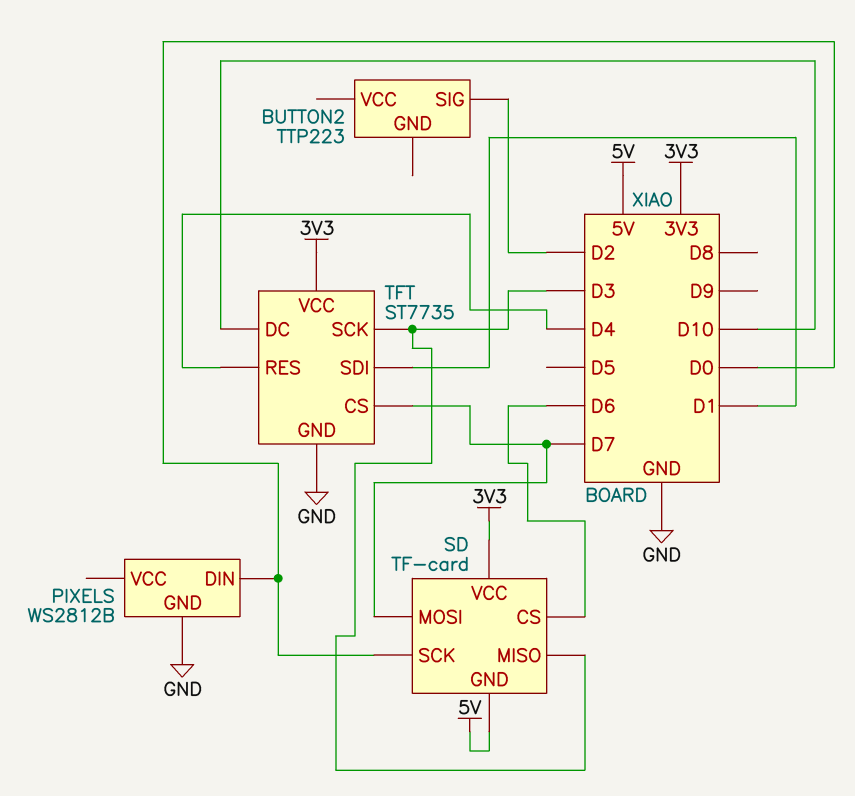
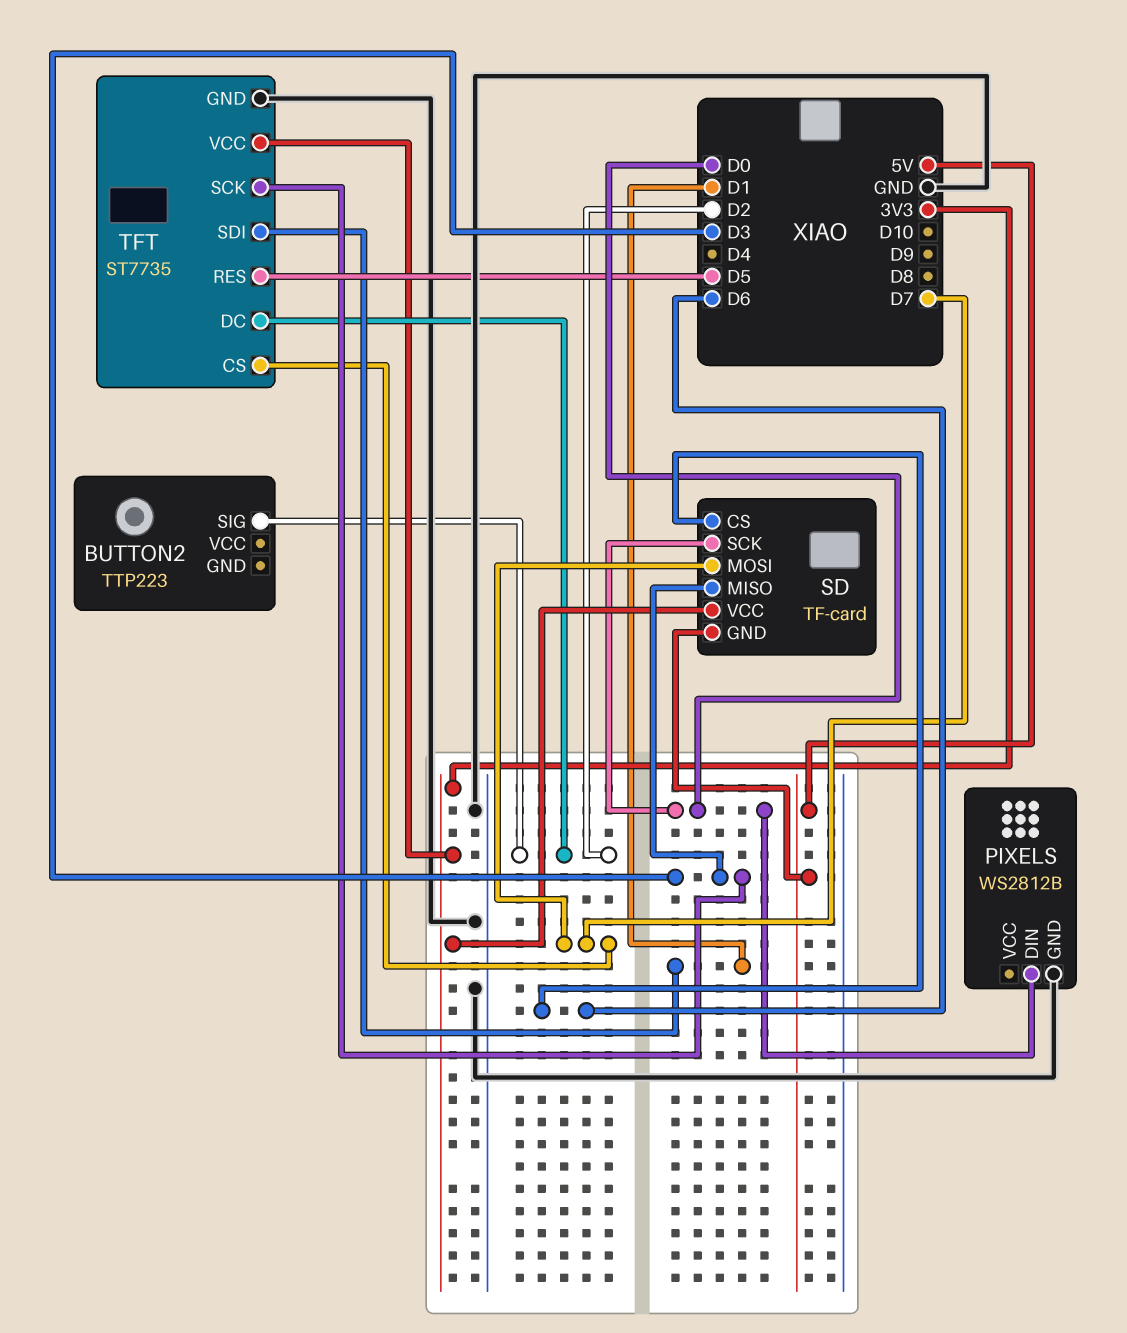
TFT pin DC: D10 -> D2
TFT pin RES: D4 -> D5

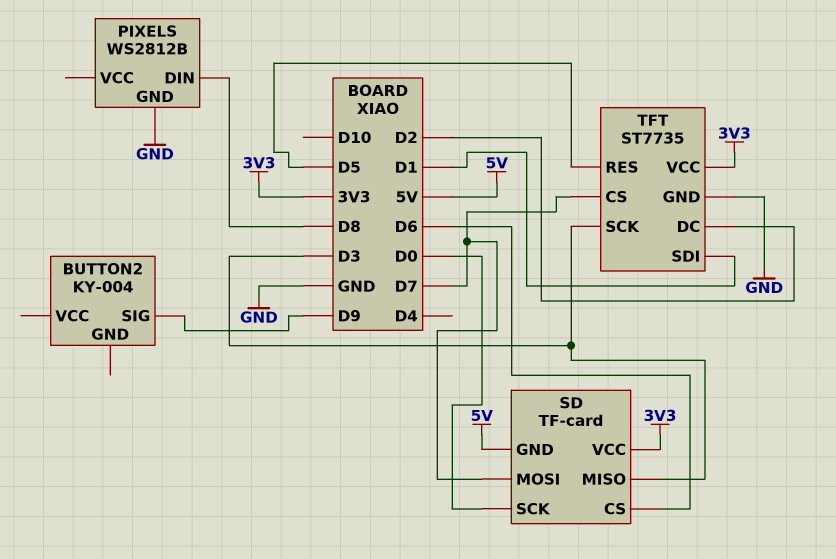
BUTTON2: TTP223 -> KY-004
BUTTON2 pin SIG: D2 -> D9
PIXELS pin DIN: D0 -> D8

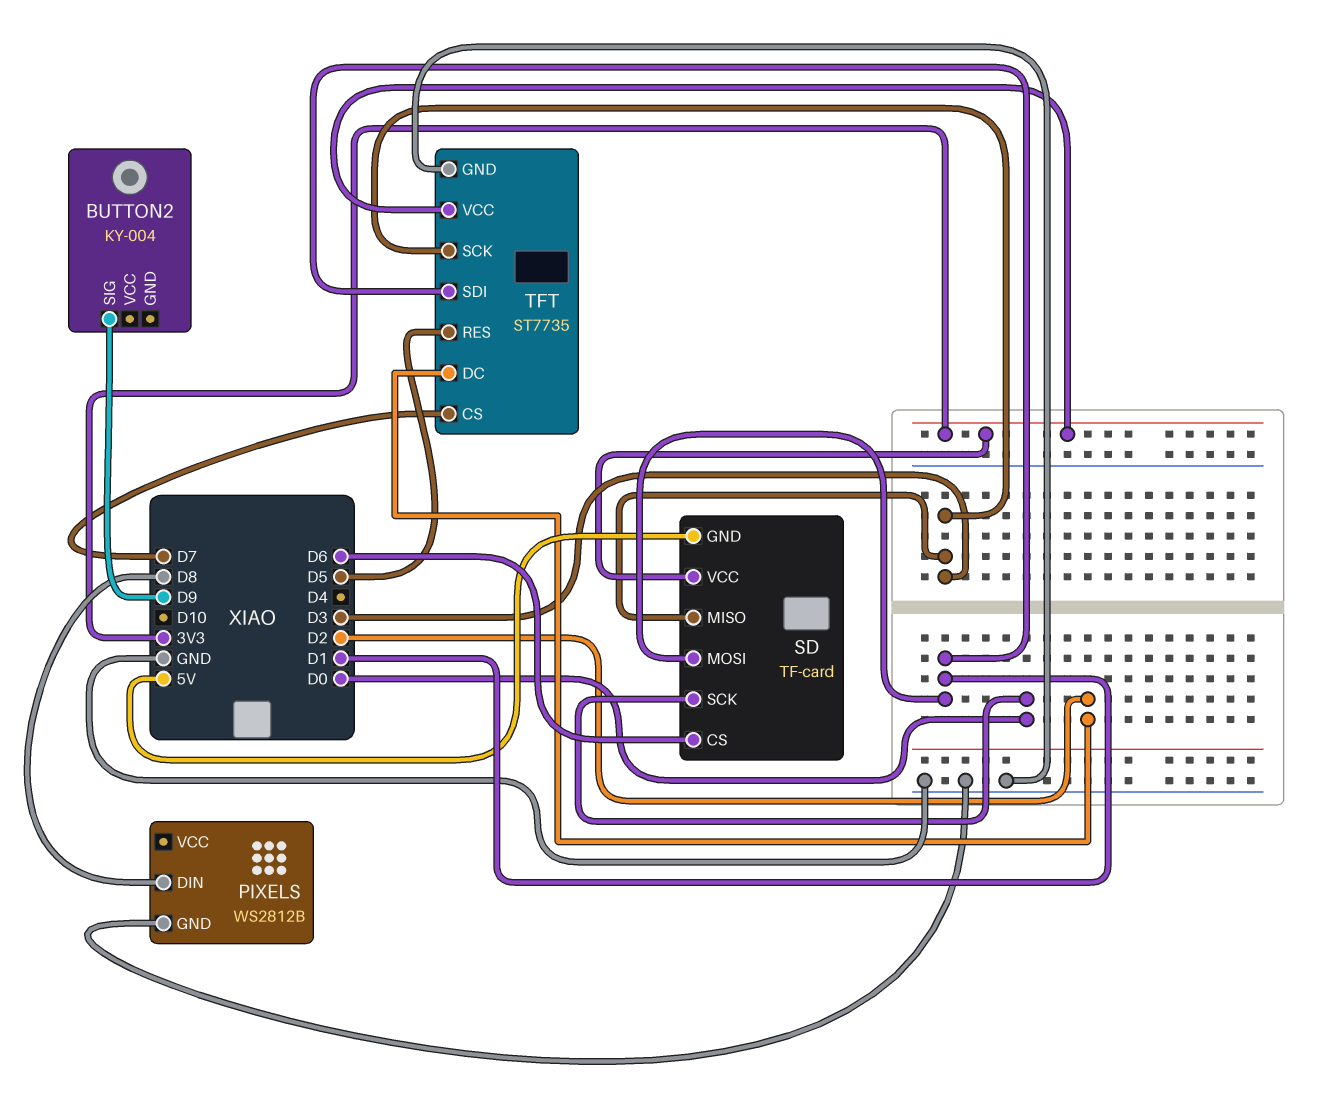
SD pin MOSI: D7 -> D1

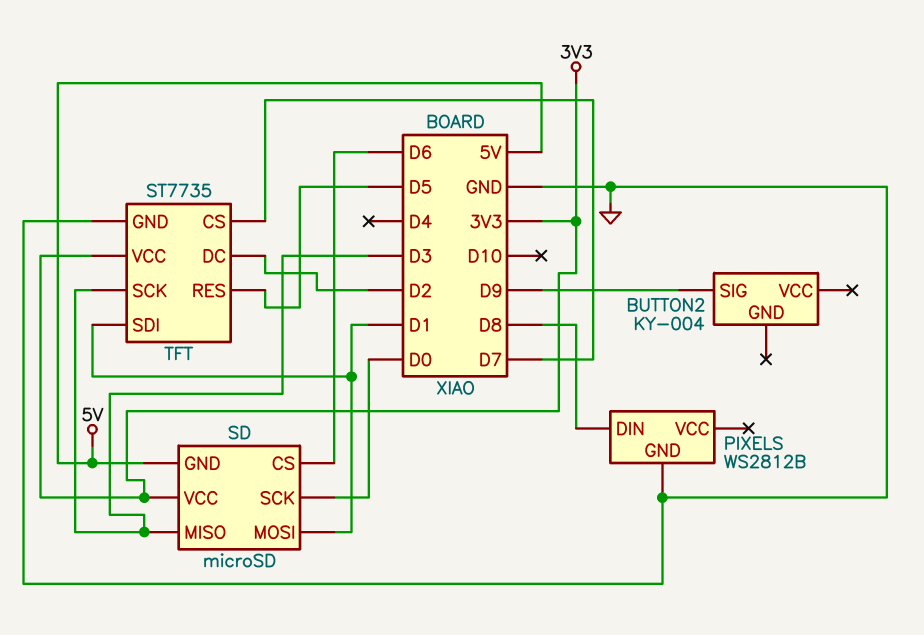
SD: TF-card -> microSD

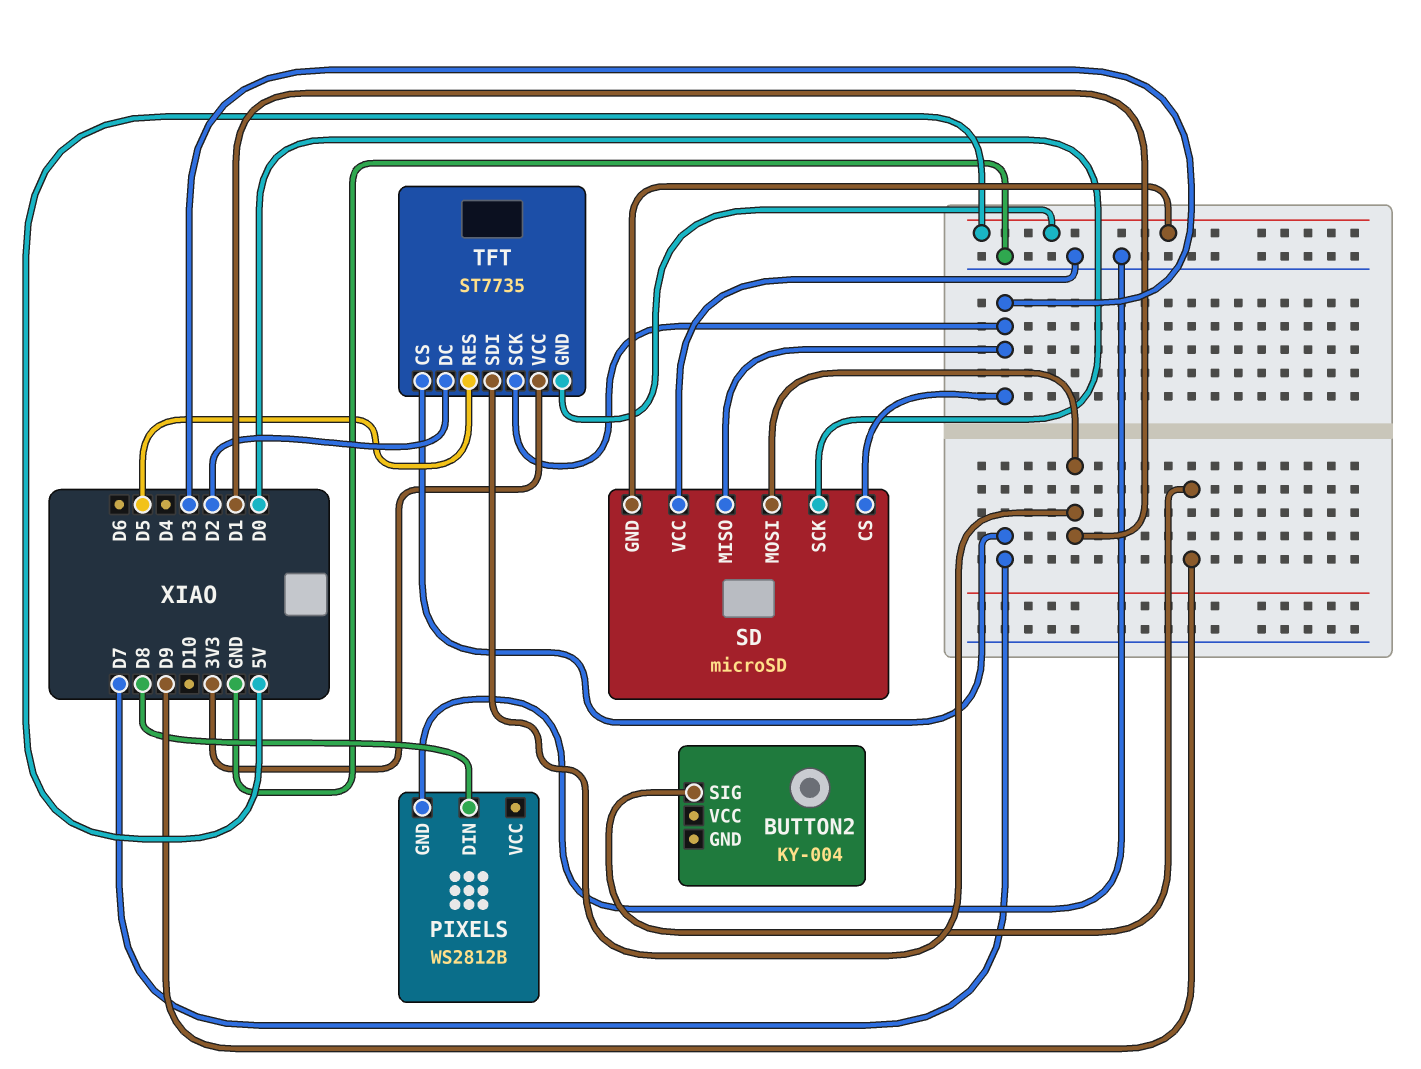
SD pin CS: D6 -> D3
SD pin VCC: 3V3 -> GND
TFT pin GND: GND -> 5V

